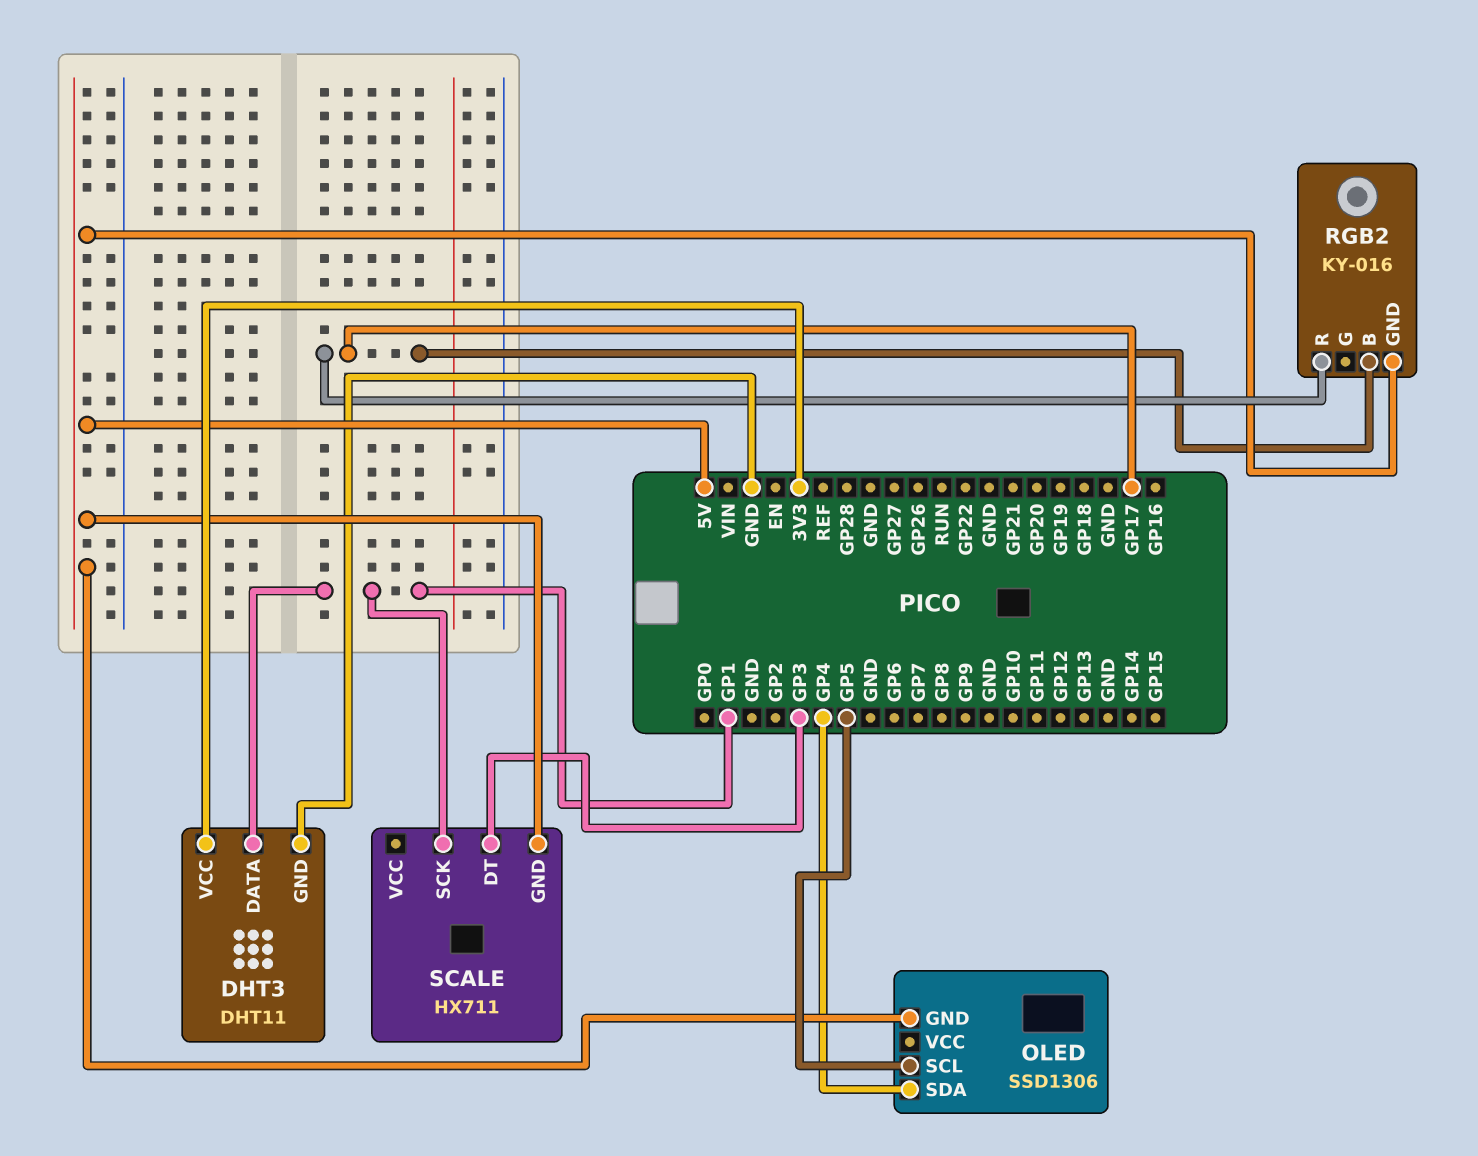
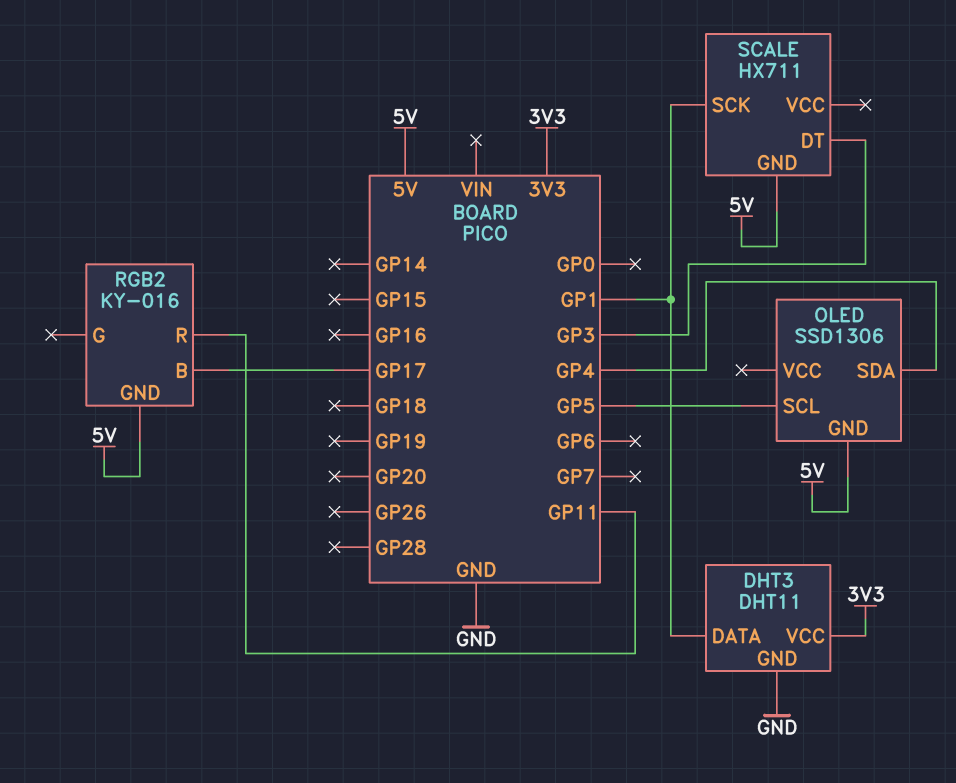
RGB2 pin R: GP17 -> GP11

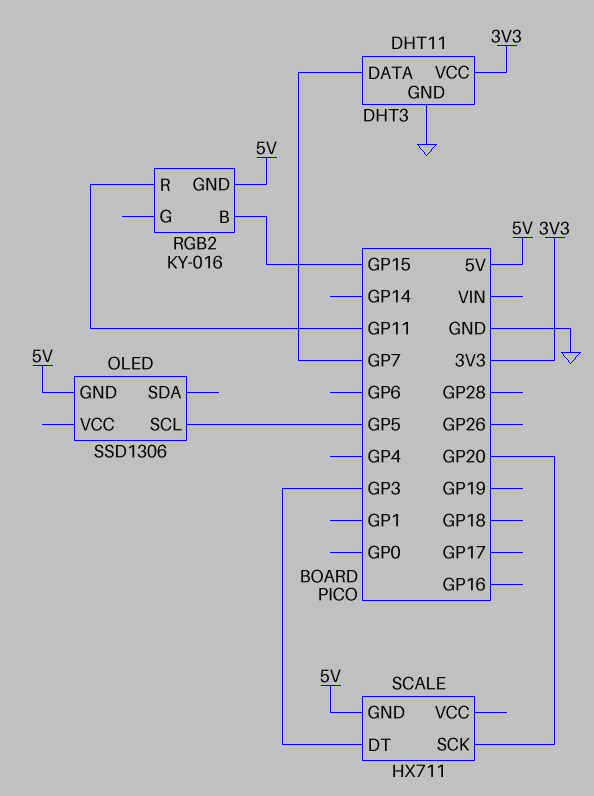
DHT3 pin DATA: GP1 -> GP7
OLED pin SDA: GP4 -> none
RGB2 pin B: GP17 -> GP15
SCALE pin SCK: GP1 -> GP20

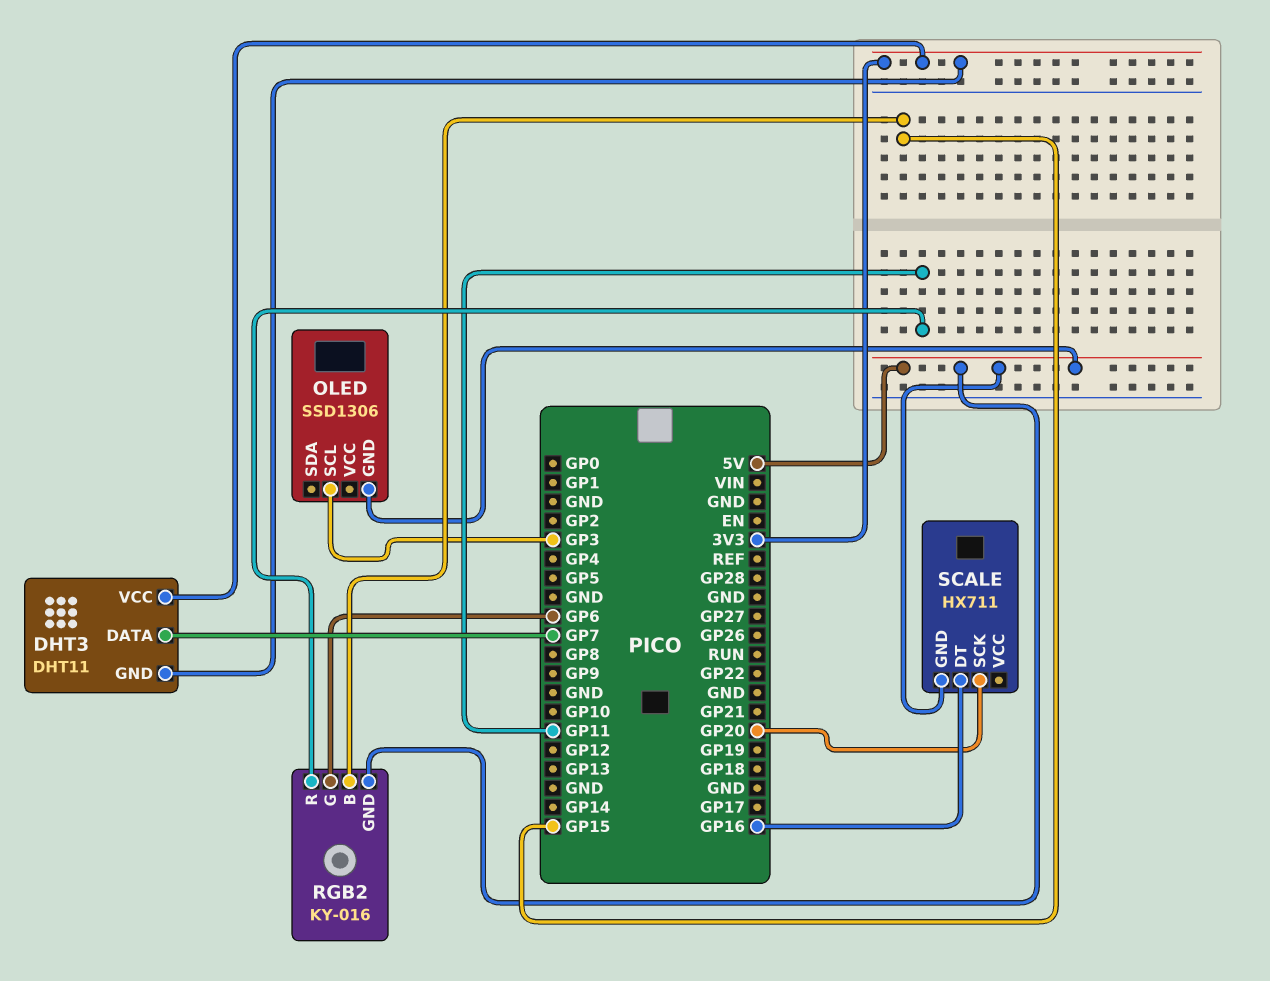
DHT3 pin GND: GND -> 3V3
OLED pin SCL: GP5 -> GP3
RGB2 pin G: none -> GP6
SCALE pin DT: GP3 -> GP16

